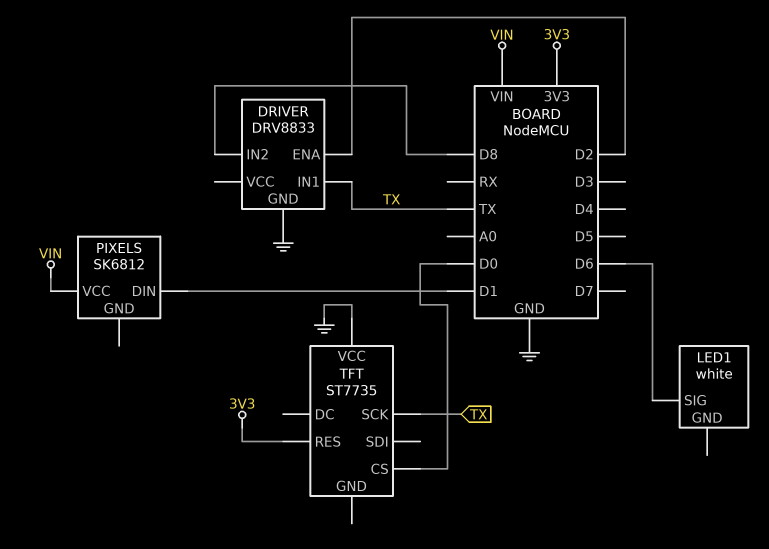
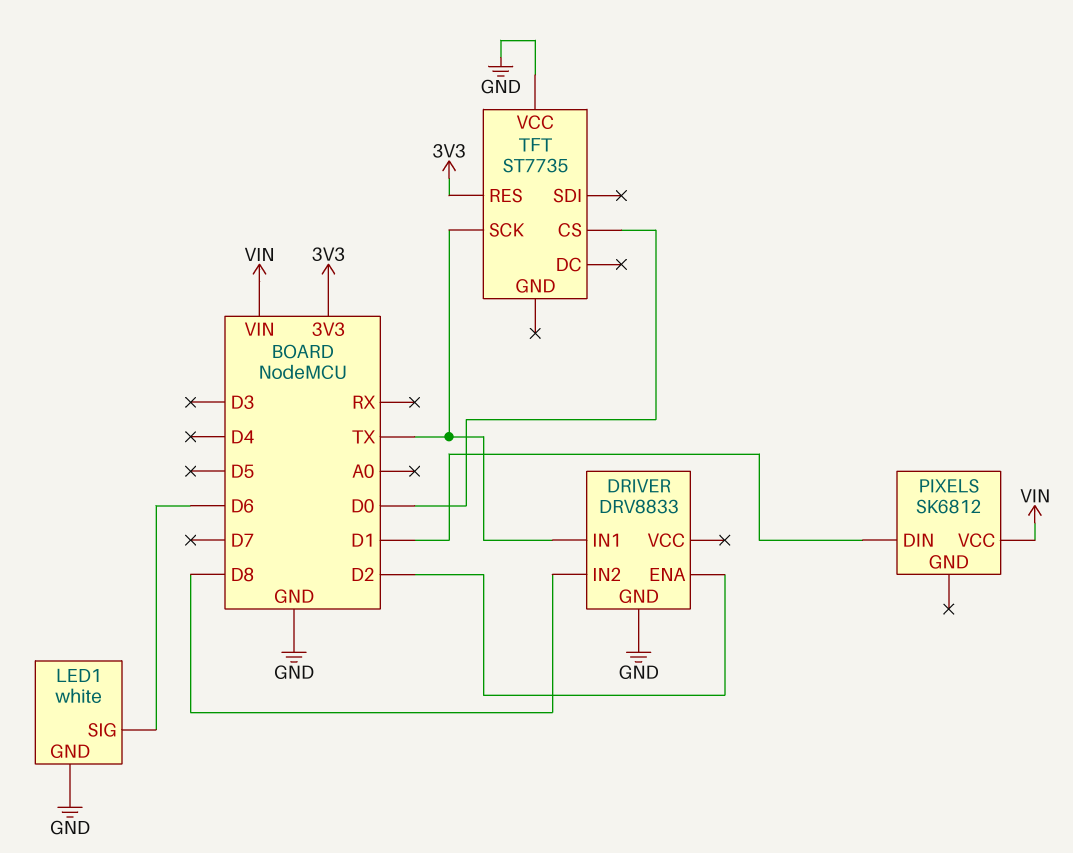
LED1 pin GND: none -> GND

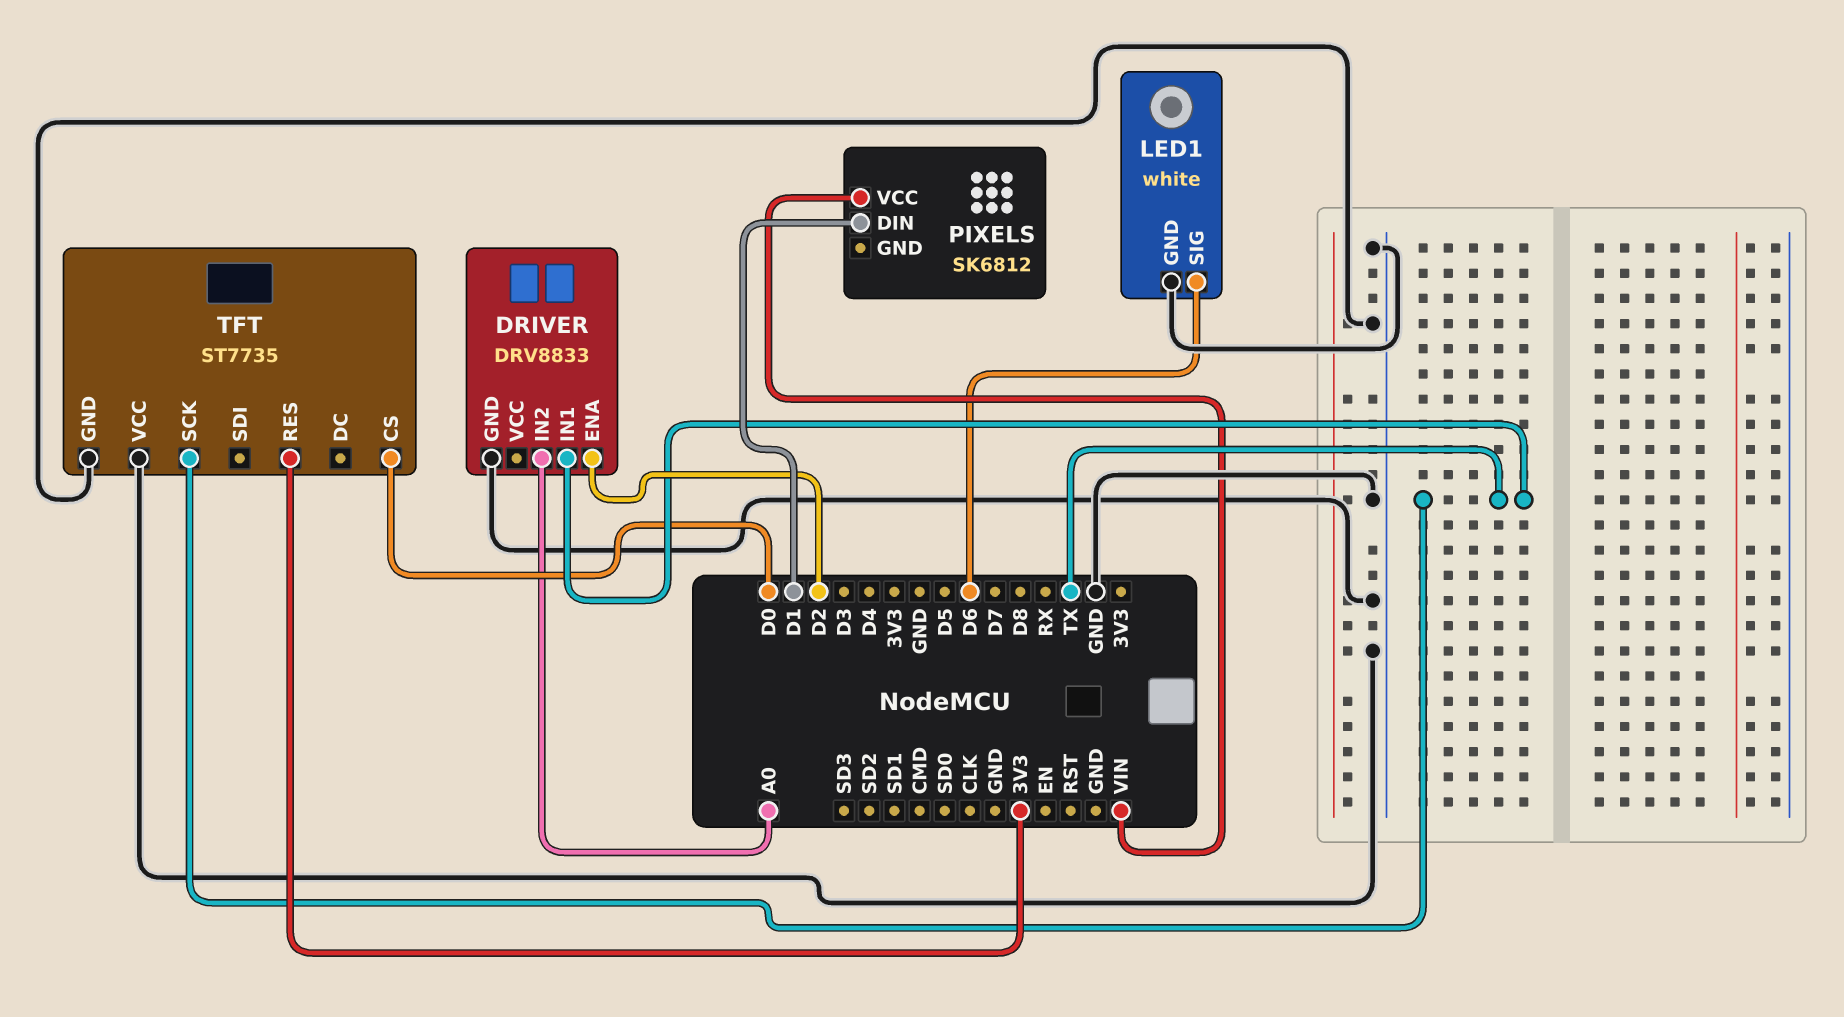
DRIVER pin IN2: D8 -> A0
TFT pin GND: none -> GND

